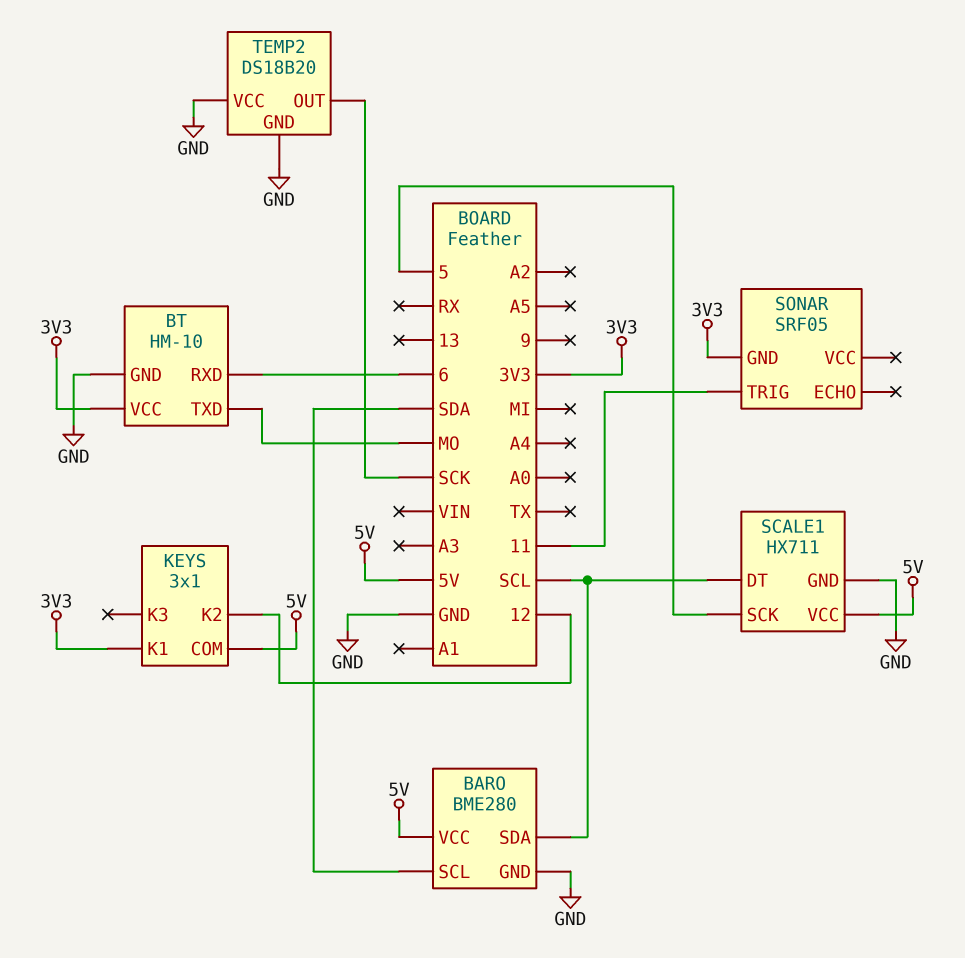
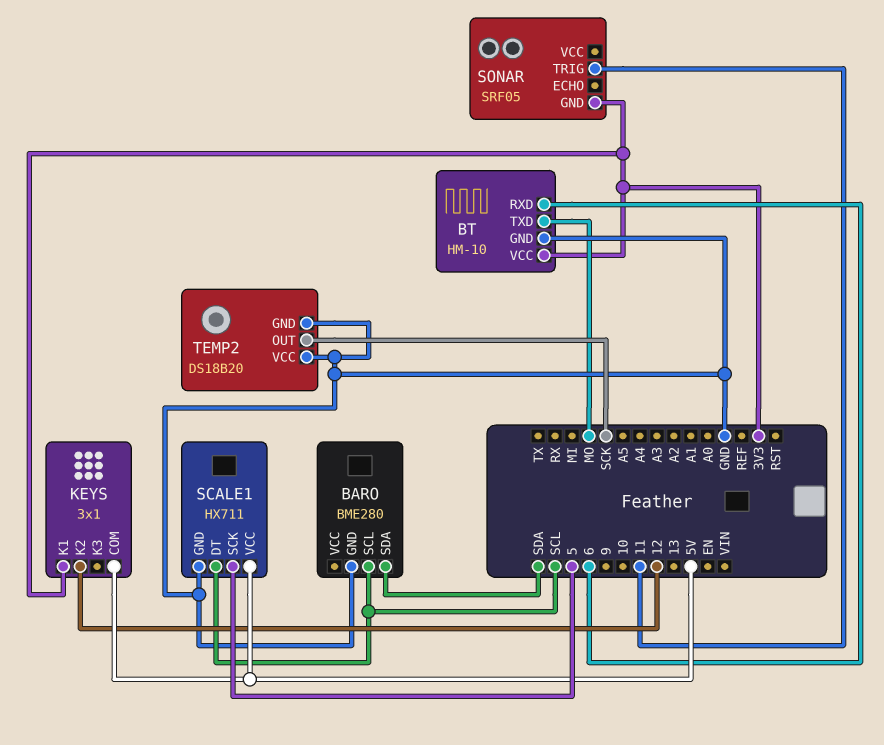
BARO pin SCL: SDA -> SCL
BARO pin SDA: SCL -> SDA
BARO pin VCC: 5V -> none

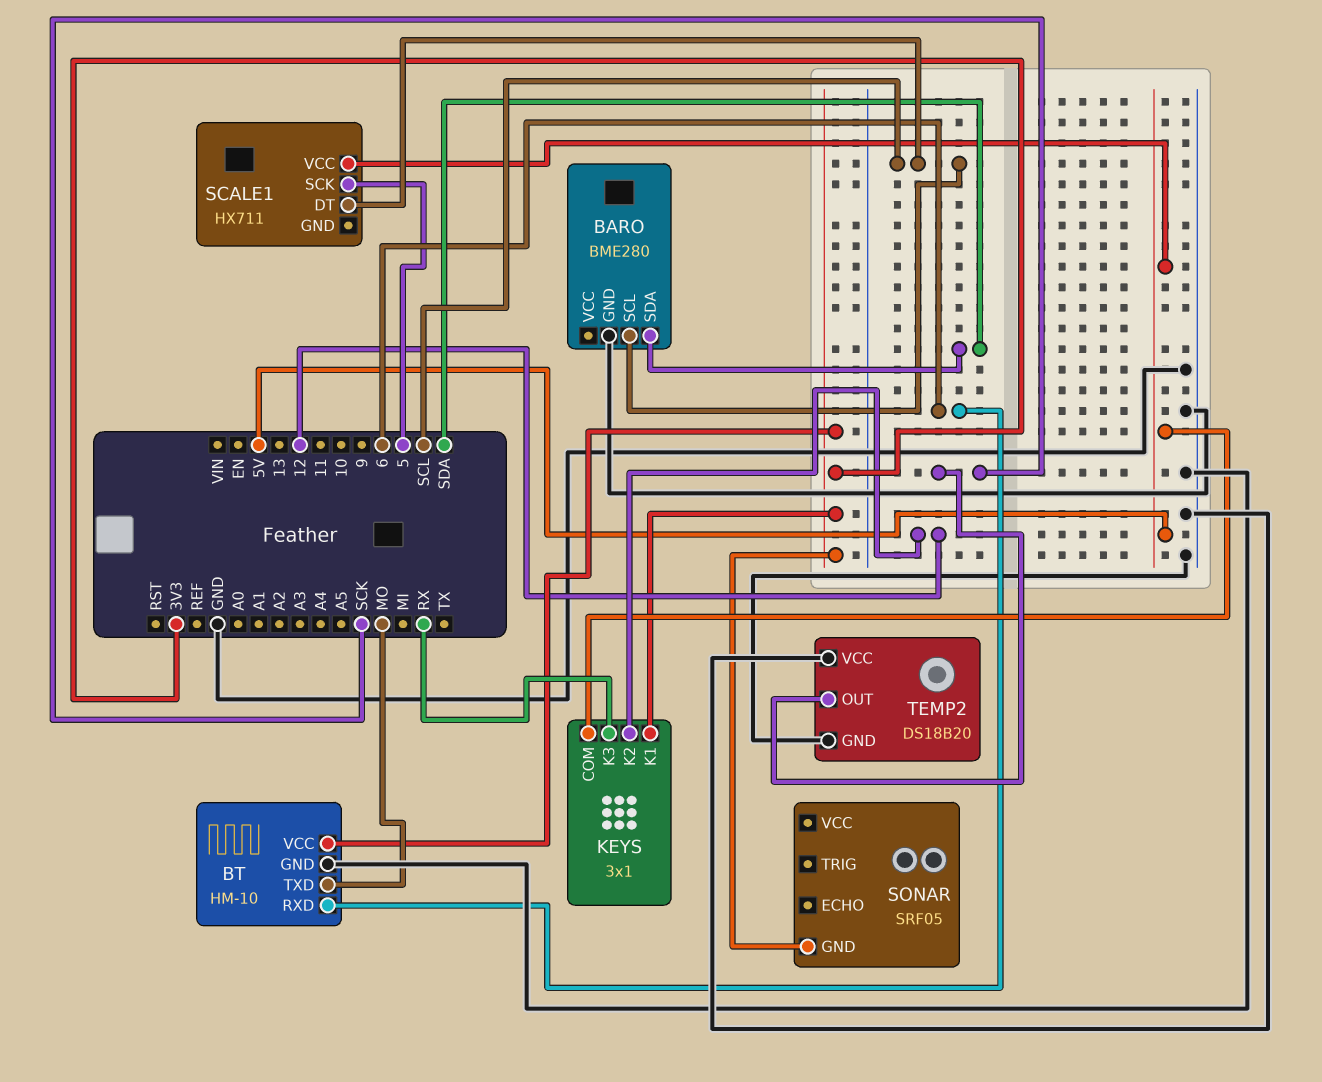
KEYS pin K3: none -> RX
SCALE1 pin GND: GND -> none
SONAR pin TRIG: 11 -> none

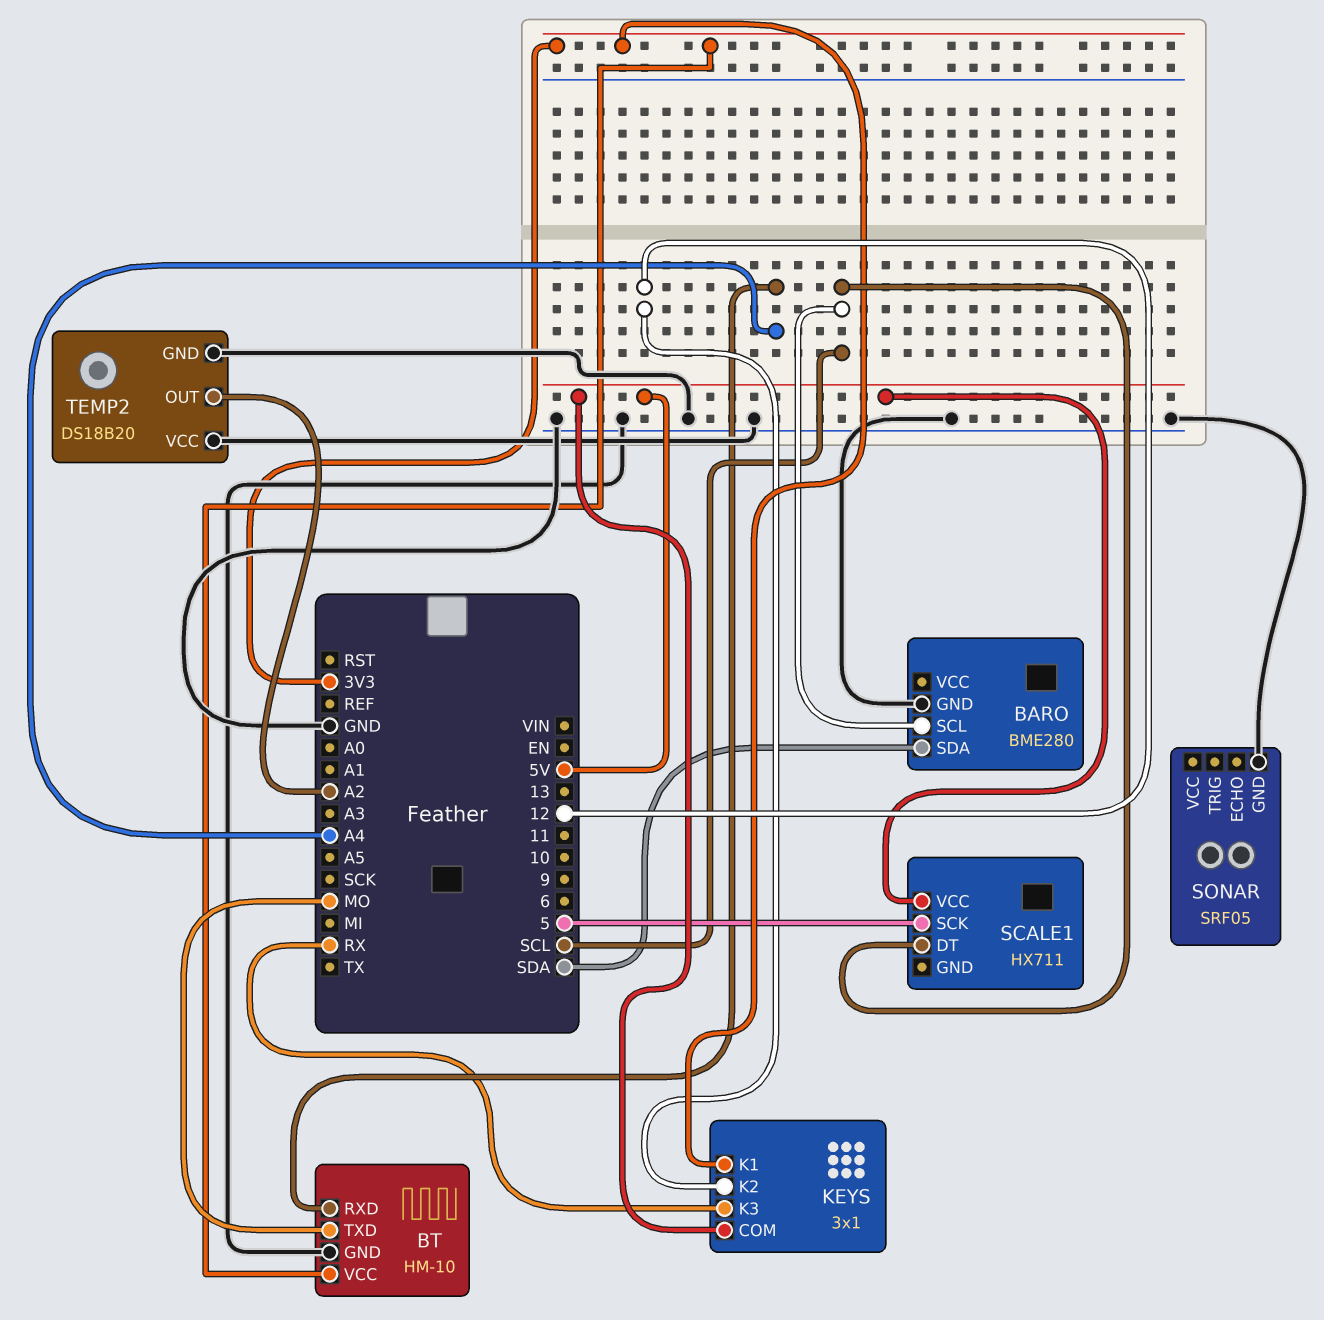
BT pin RXD: 6 -> A4
SONAR pin GND: 3V3 -> GND
TEMP2 pin OUT: SCK -> A2

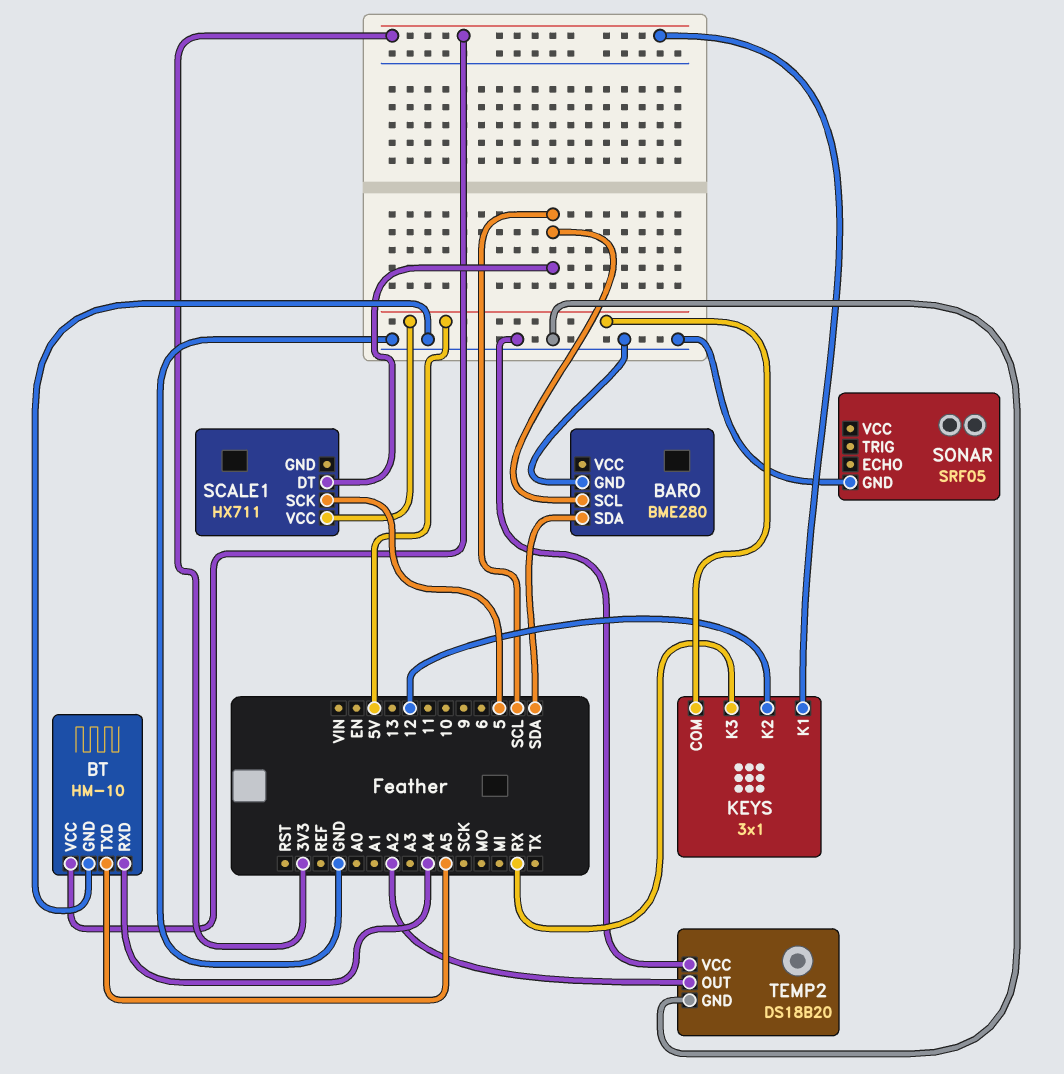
BT pin TXD: MO -> A5

